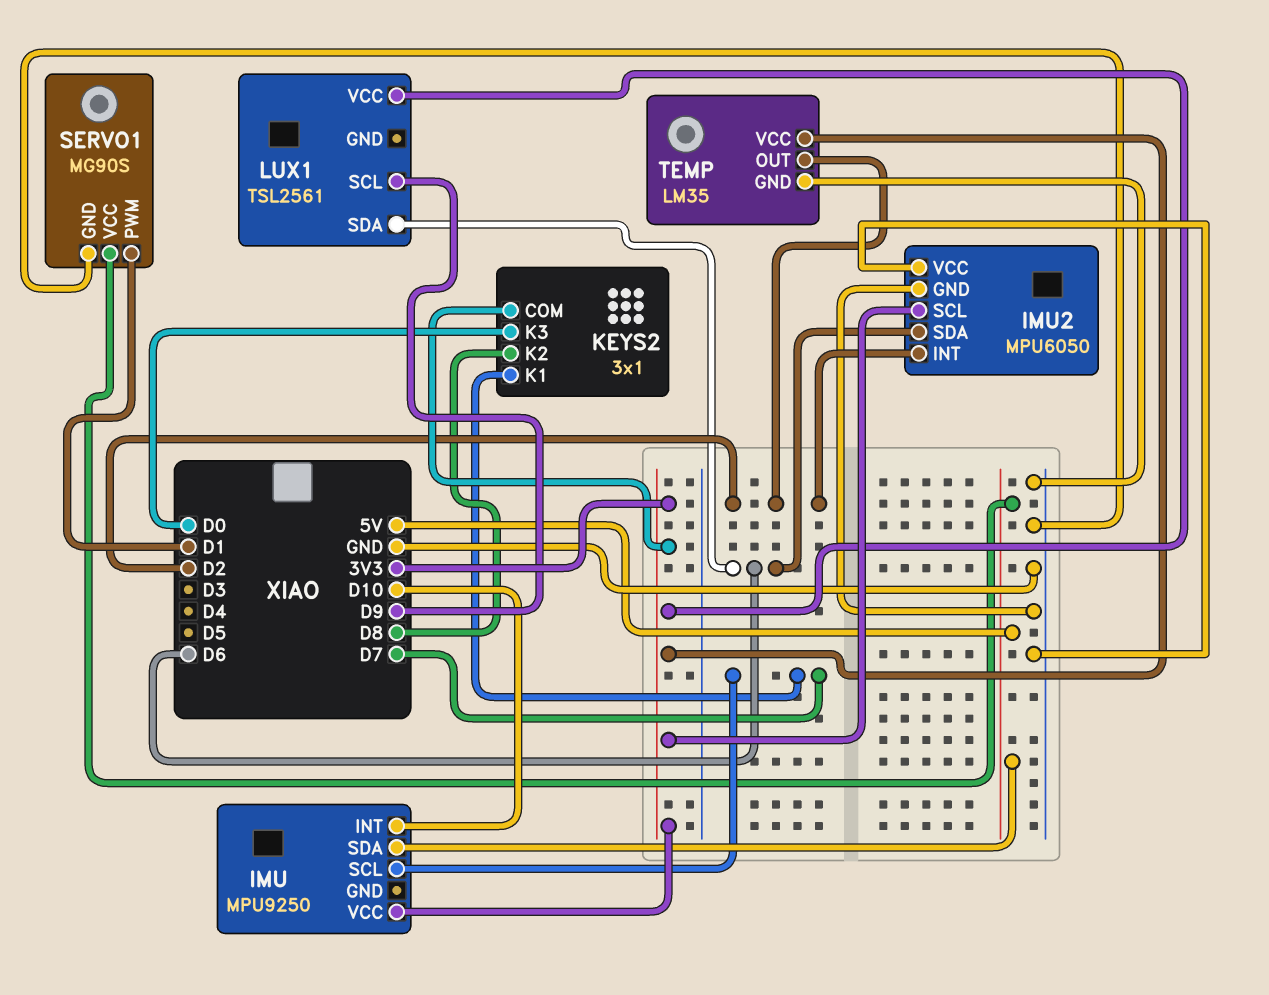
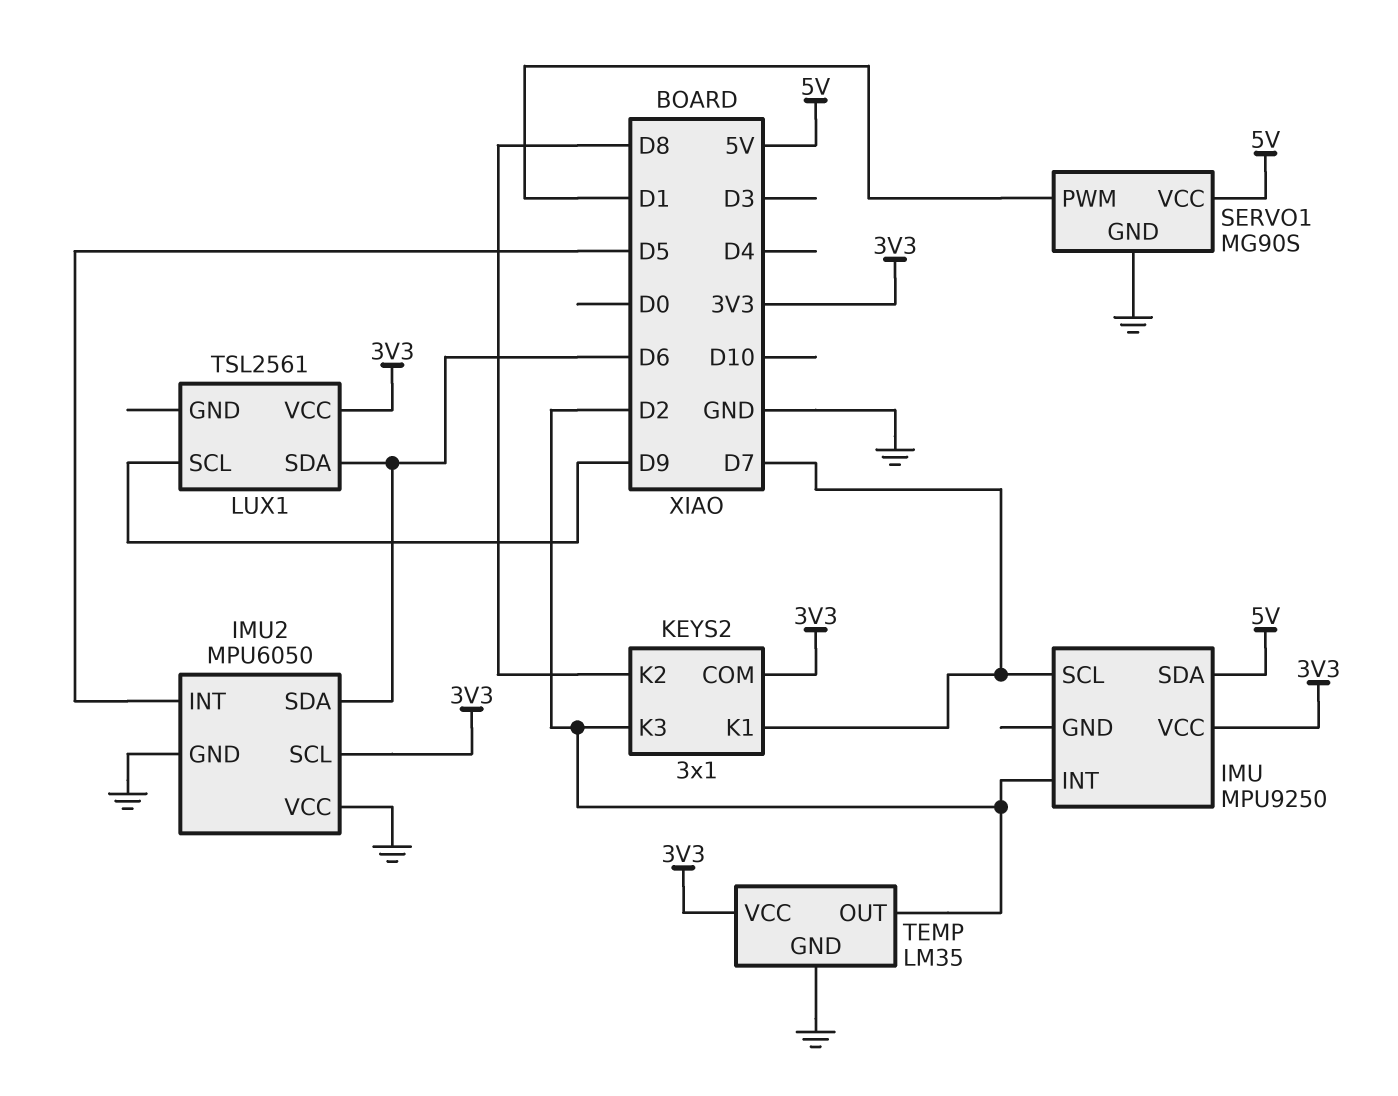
IMU pin INT: D10 -> D2
IMU2 pin INT: D2 -> D5
KEYS2 pin K3: D0 -> D2

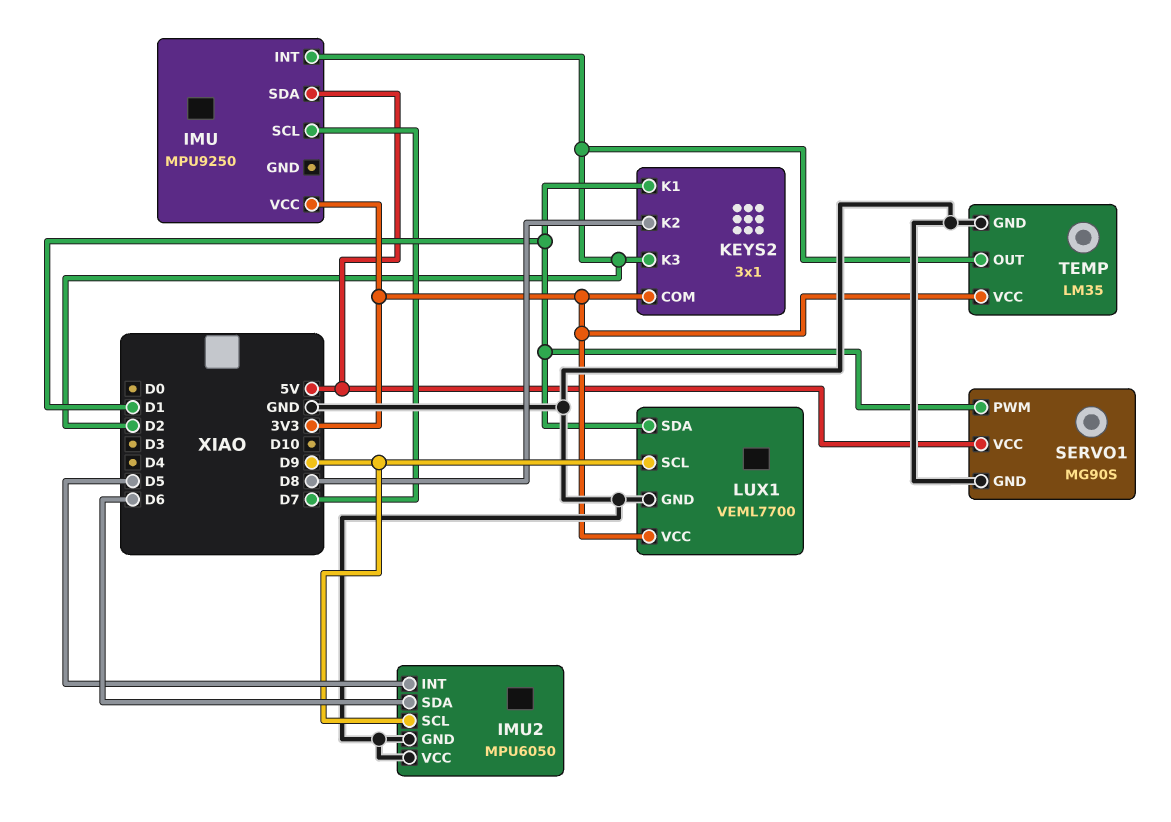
IMU2 pin SCL: 3V3 -> D9
KEYS2 pin K1: D7 -> D1
LUX1: TSL2561 -> VEML7700
LUX1 pin GND: none -> GND
LUX1 pin SDA: D6 -> D1

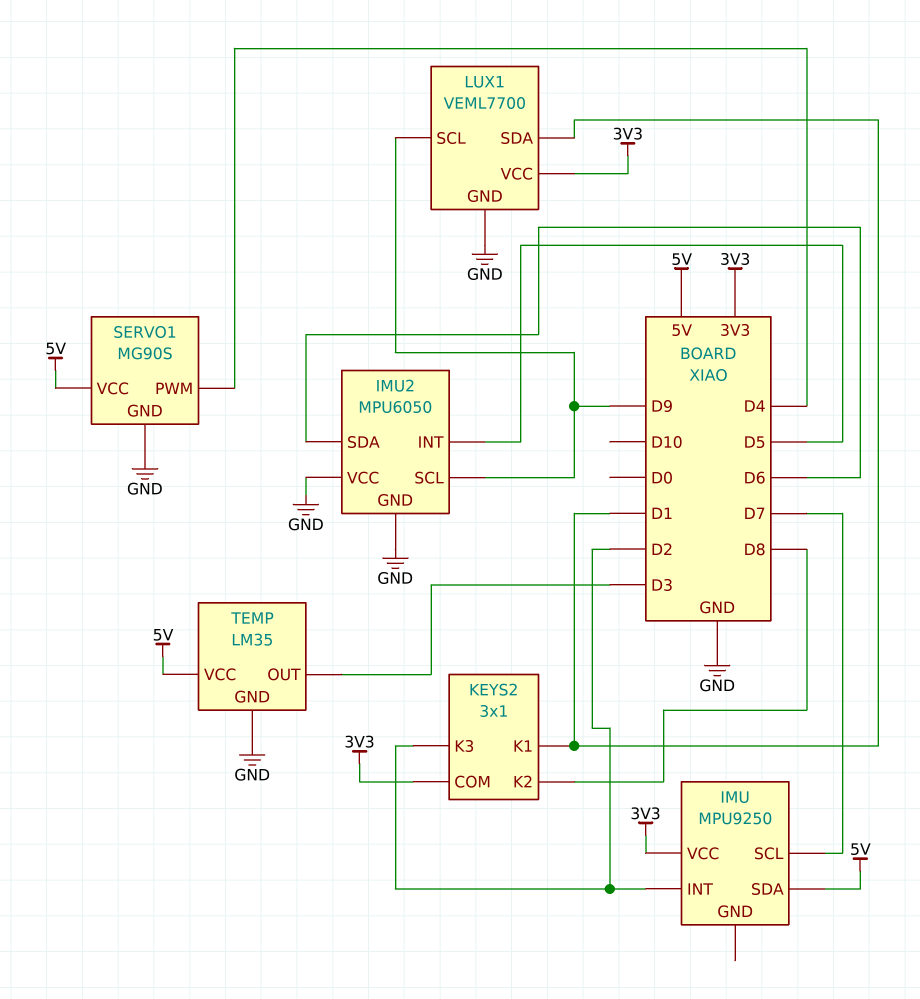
SERVO1 pin PWM: D1 -> D4
TEMP pin OUT: D2 -> D3
TEMP pin VCC: 3V3 -> 5V

